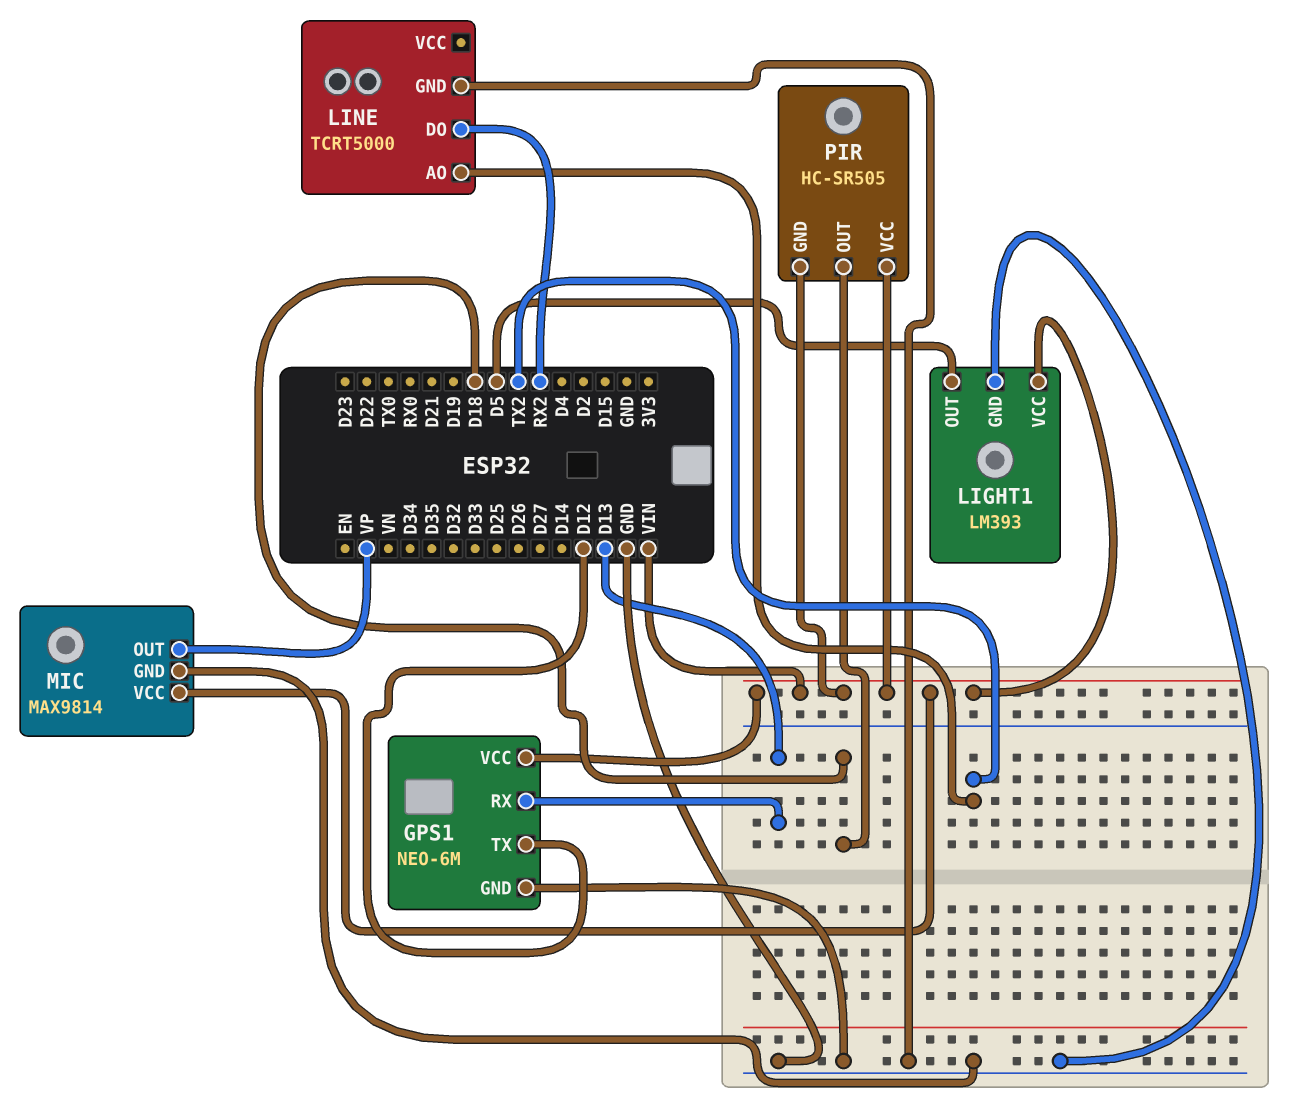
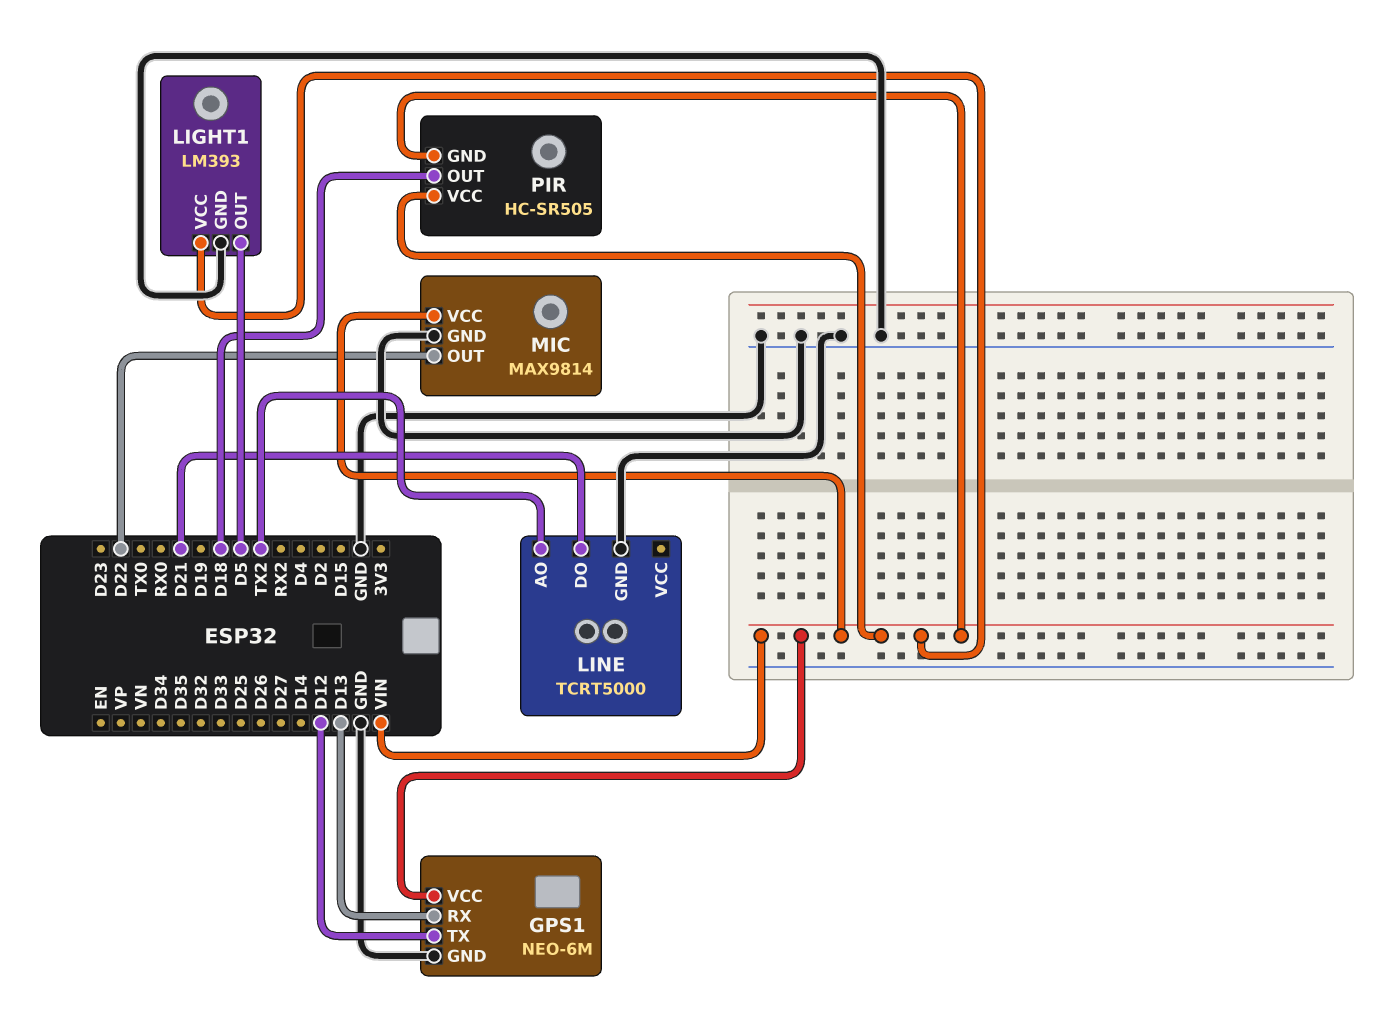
LINE pin DO: RX2 -> D21
MIC pin OUT: VP -> D22

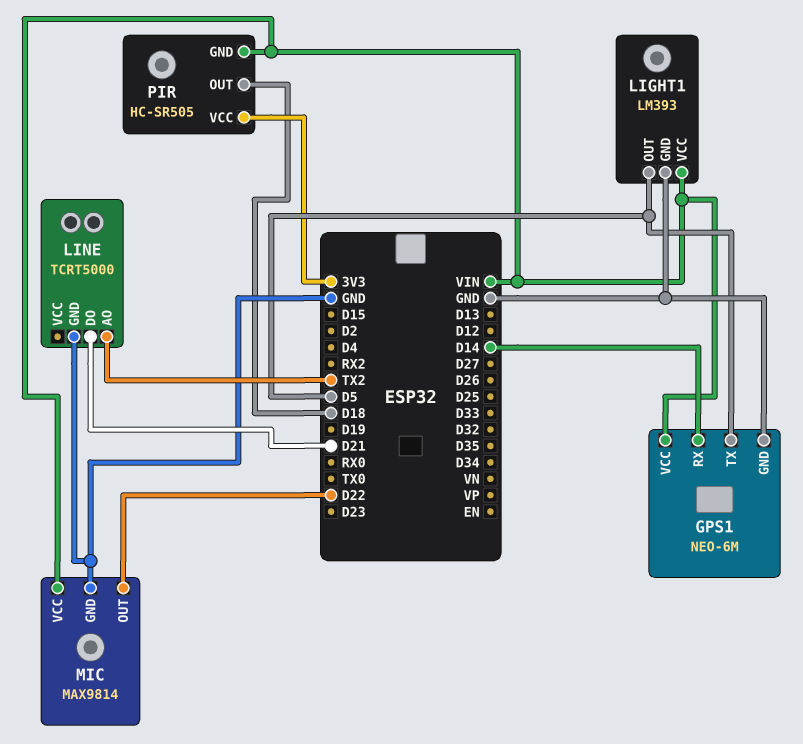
GPS1 pin RX: D13 -> D14
GPS1 pin TX: D12 -> D5
PIR pin VCC: VIN -> 3V3

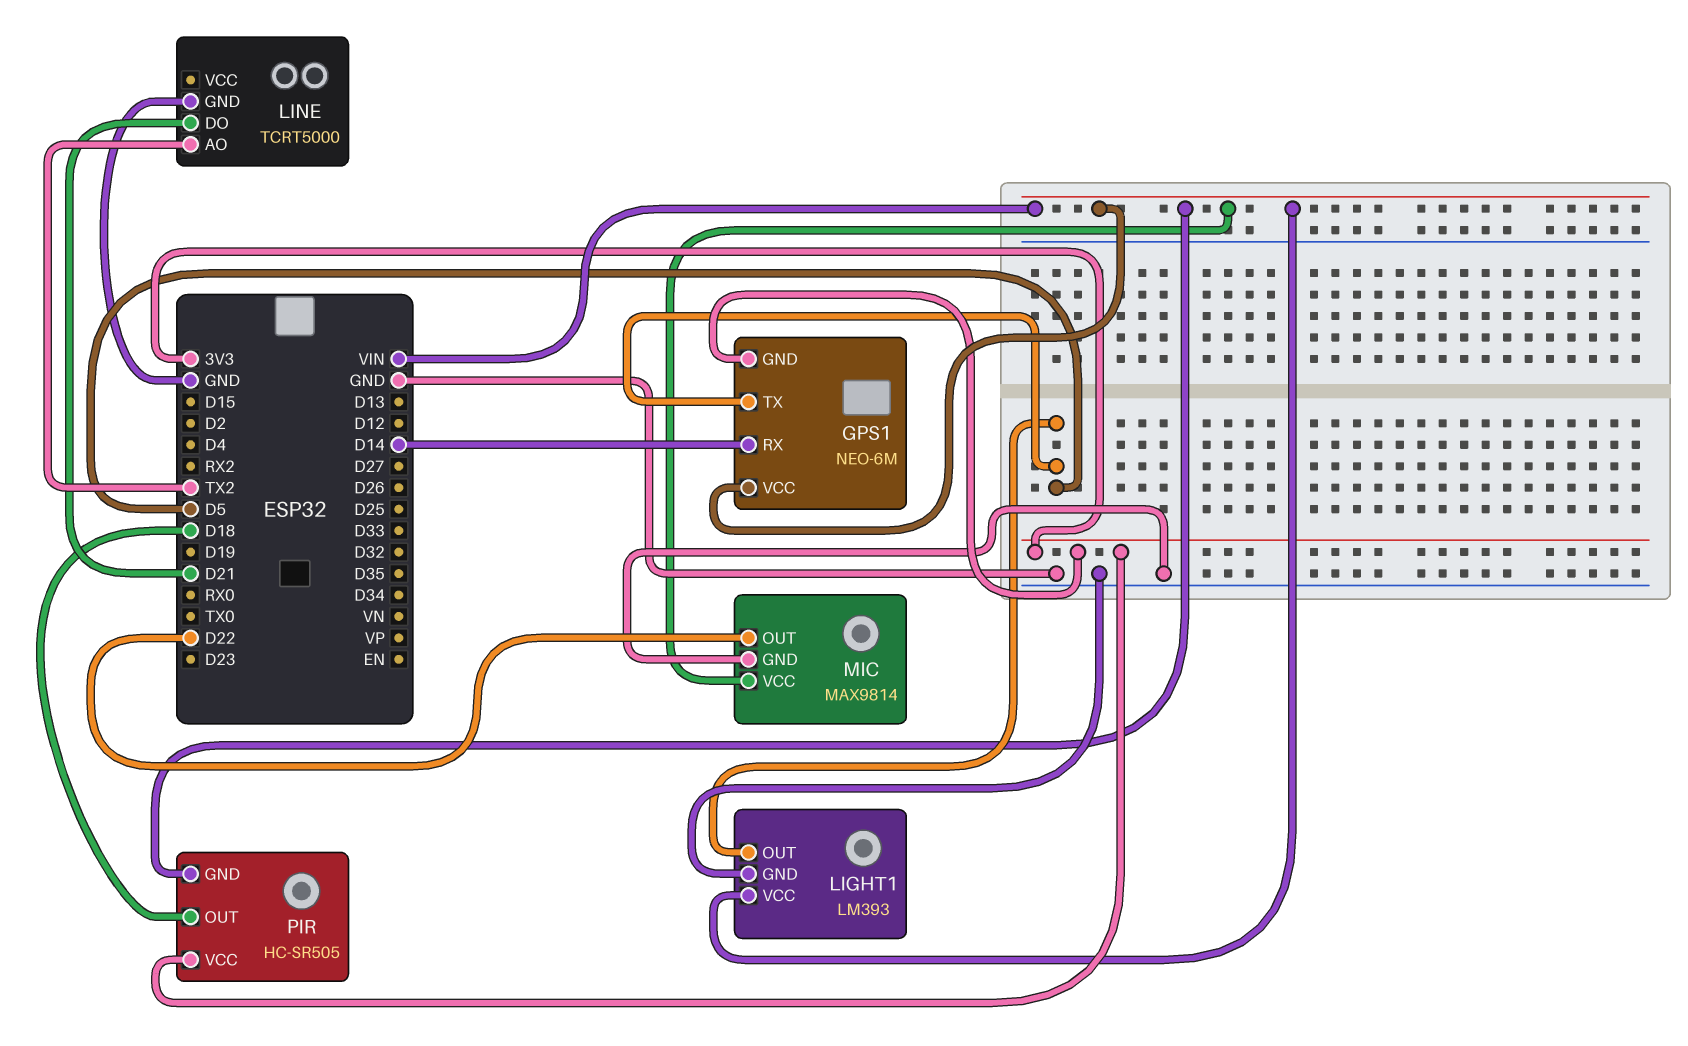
GPS1 pin GND: GND -> 3V3

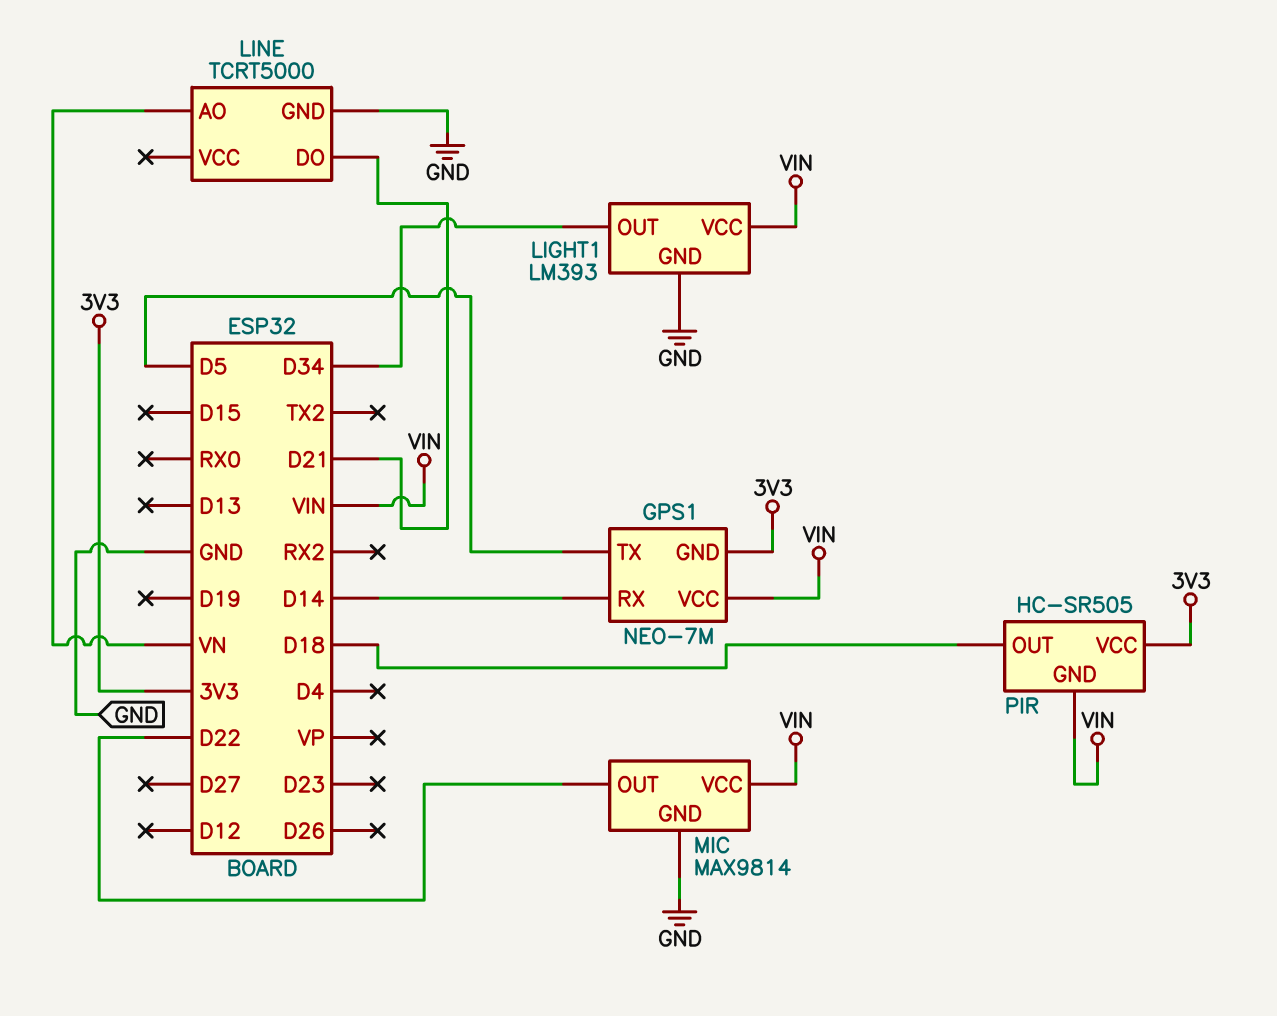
GPS1: NEO-6M -> NEO-7M
LIGHT1 pin OUT: D5 -> D34
LINE pin AO: TX2 -> VN

